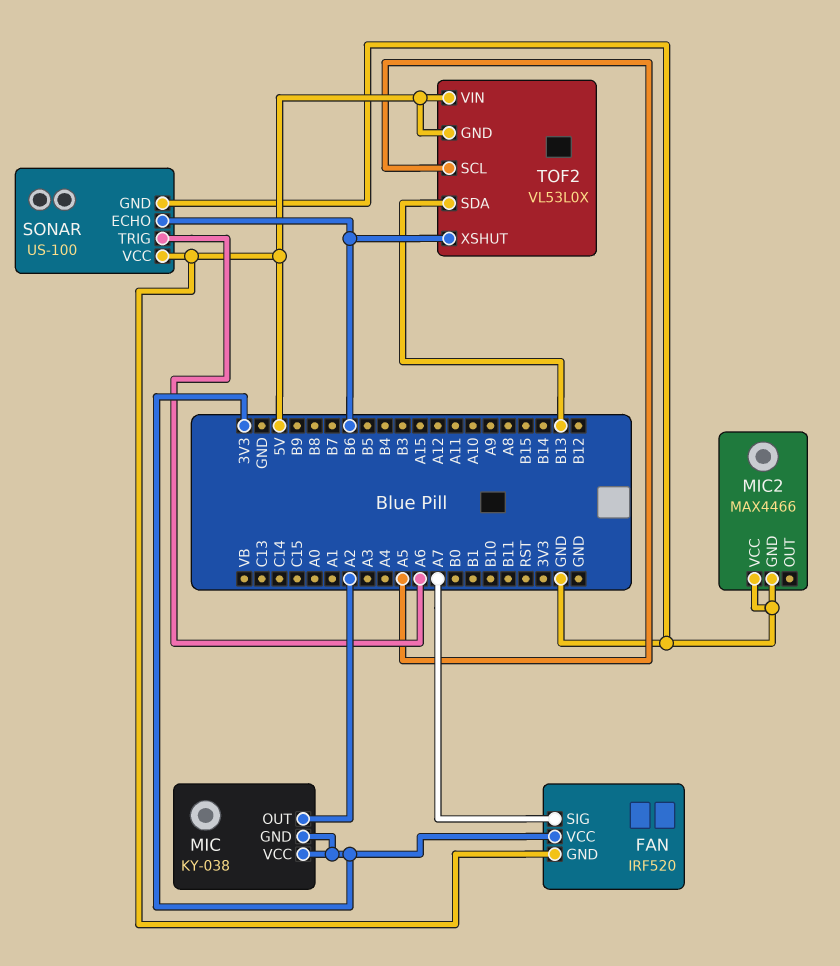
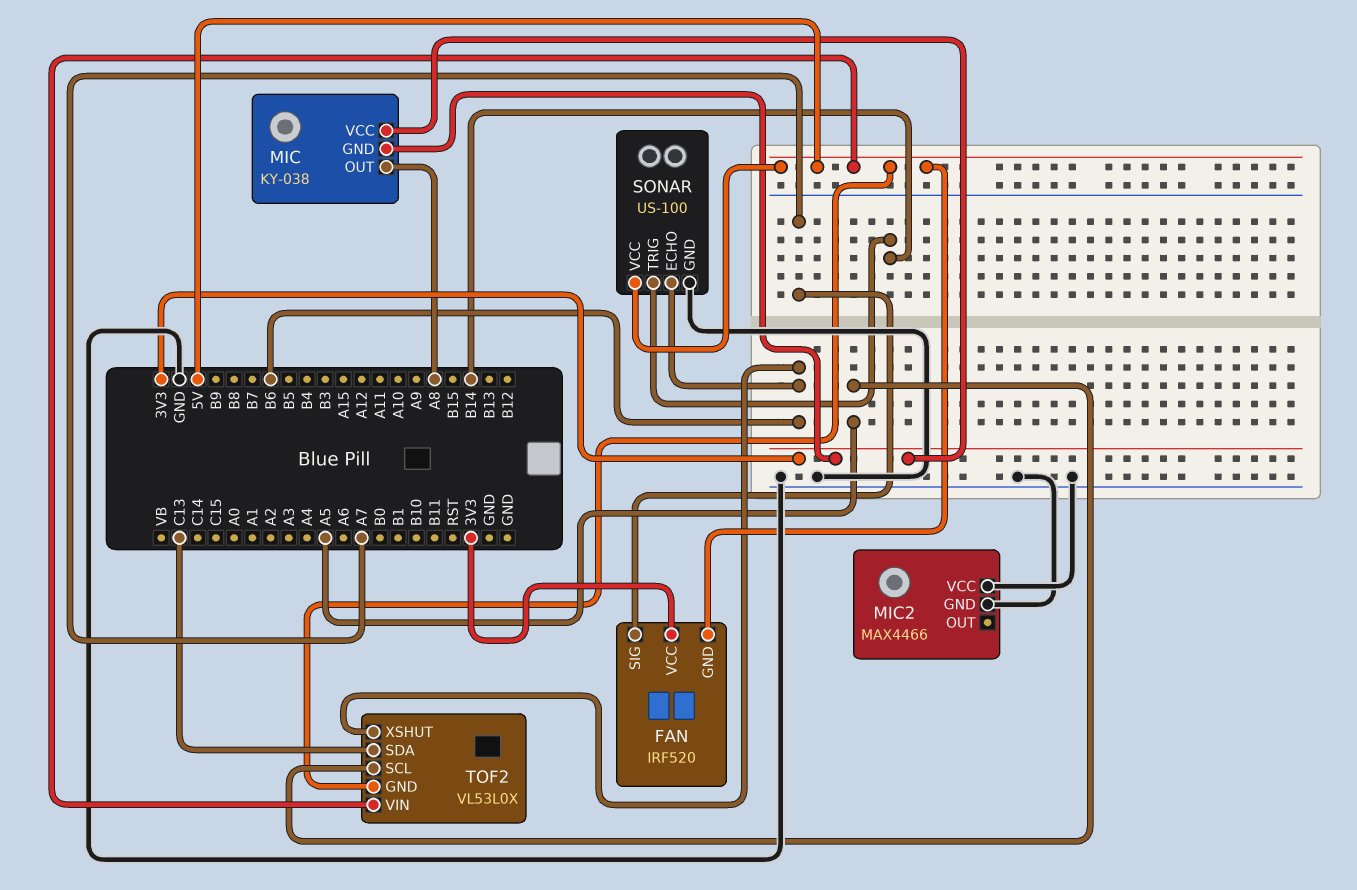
MIC pin OUT: A2 -> A8
SONAR pin TRIG: A6 -> B14
TOF2 pin SDA: B13 -> C13

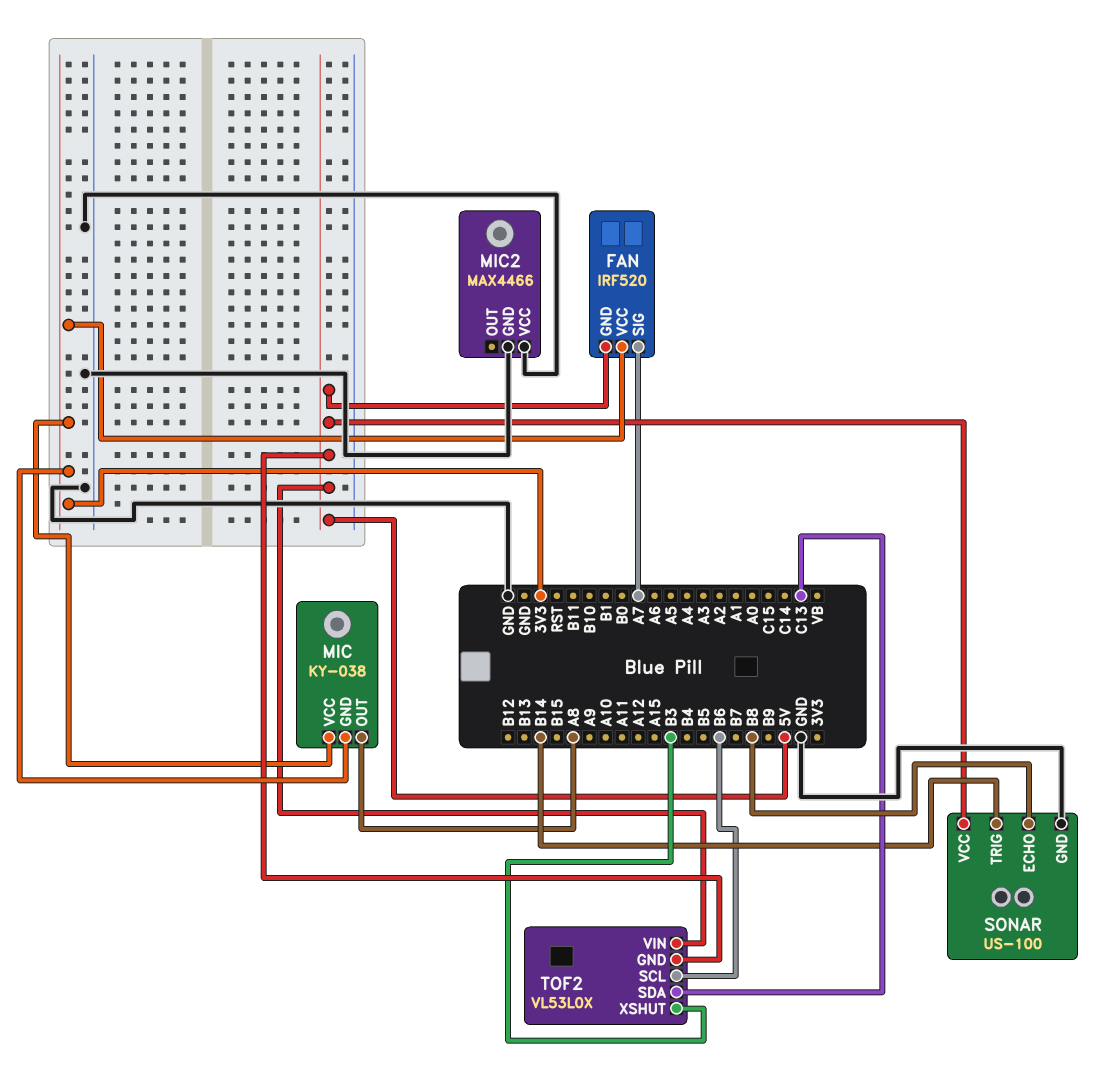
SONAR pin ECHO: B6 -> B8
TOF2 pin SCL: A5 -> B6
TOF2 pin XSHUT: B6 -> B3

